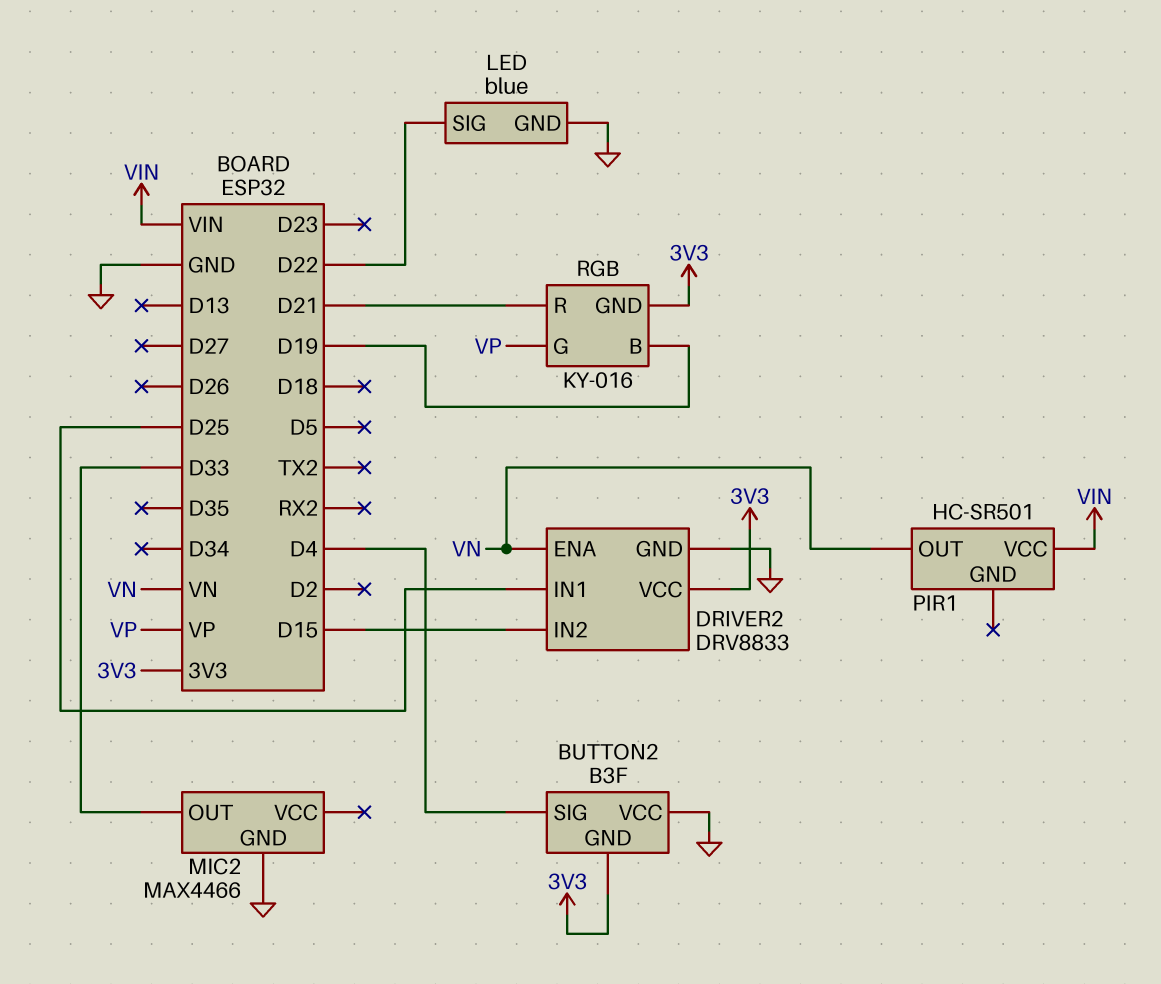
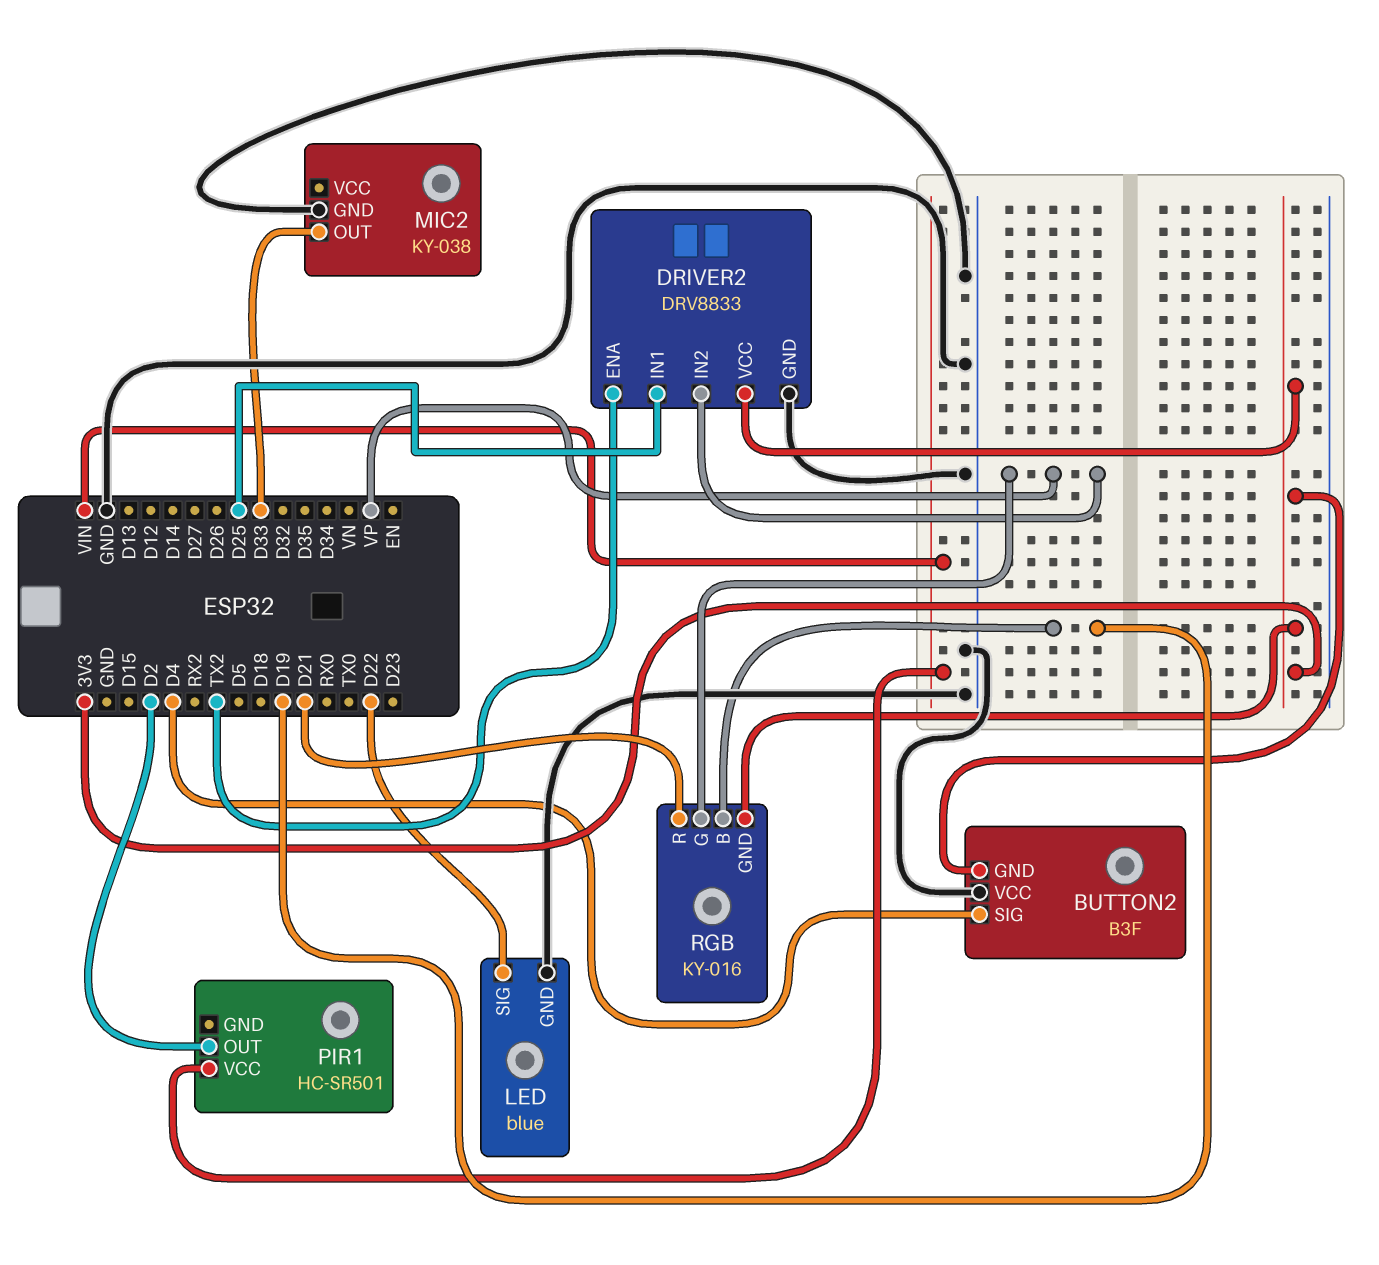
DRIVER2 pin ENA: VN -> TX2
DRIVER2 pin IN2: D15 -> VP
MIC2: MAX4466 -> KY-038
PIR1 pin OUT: VN -> D2

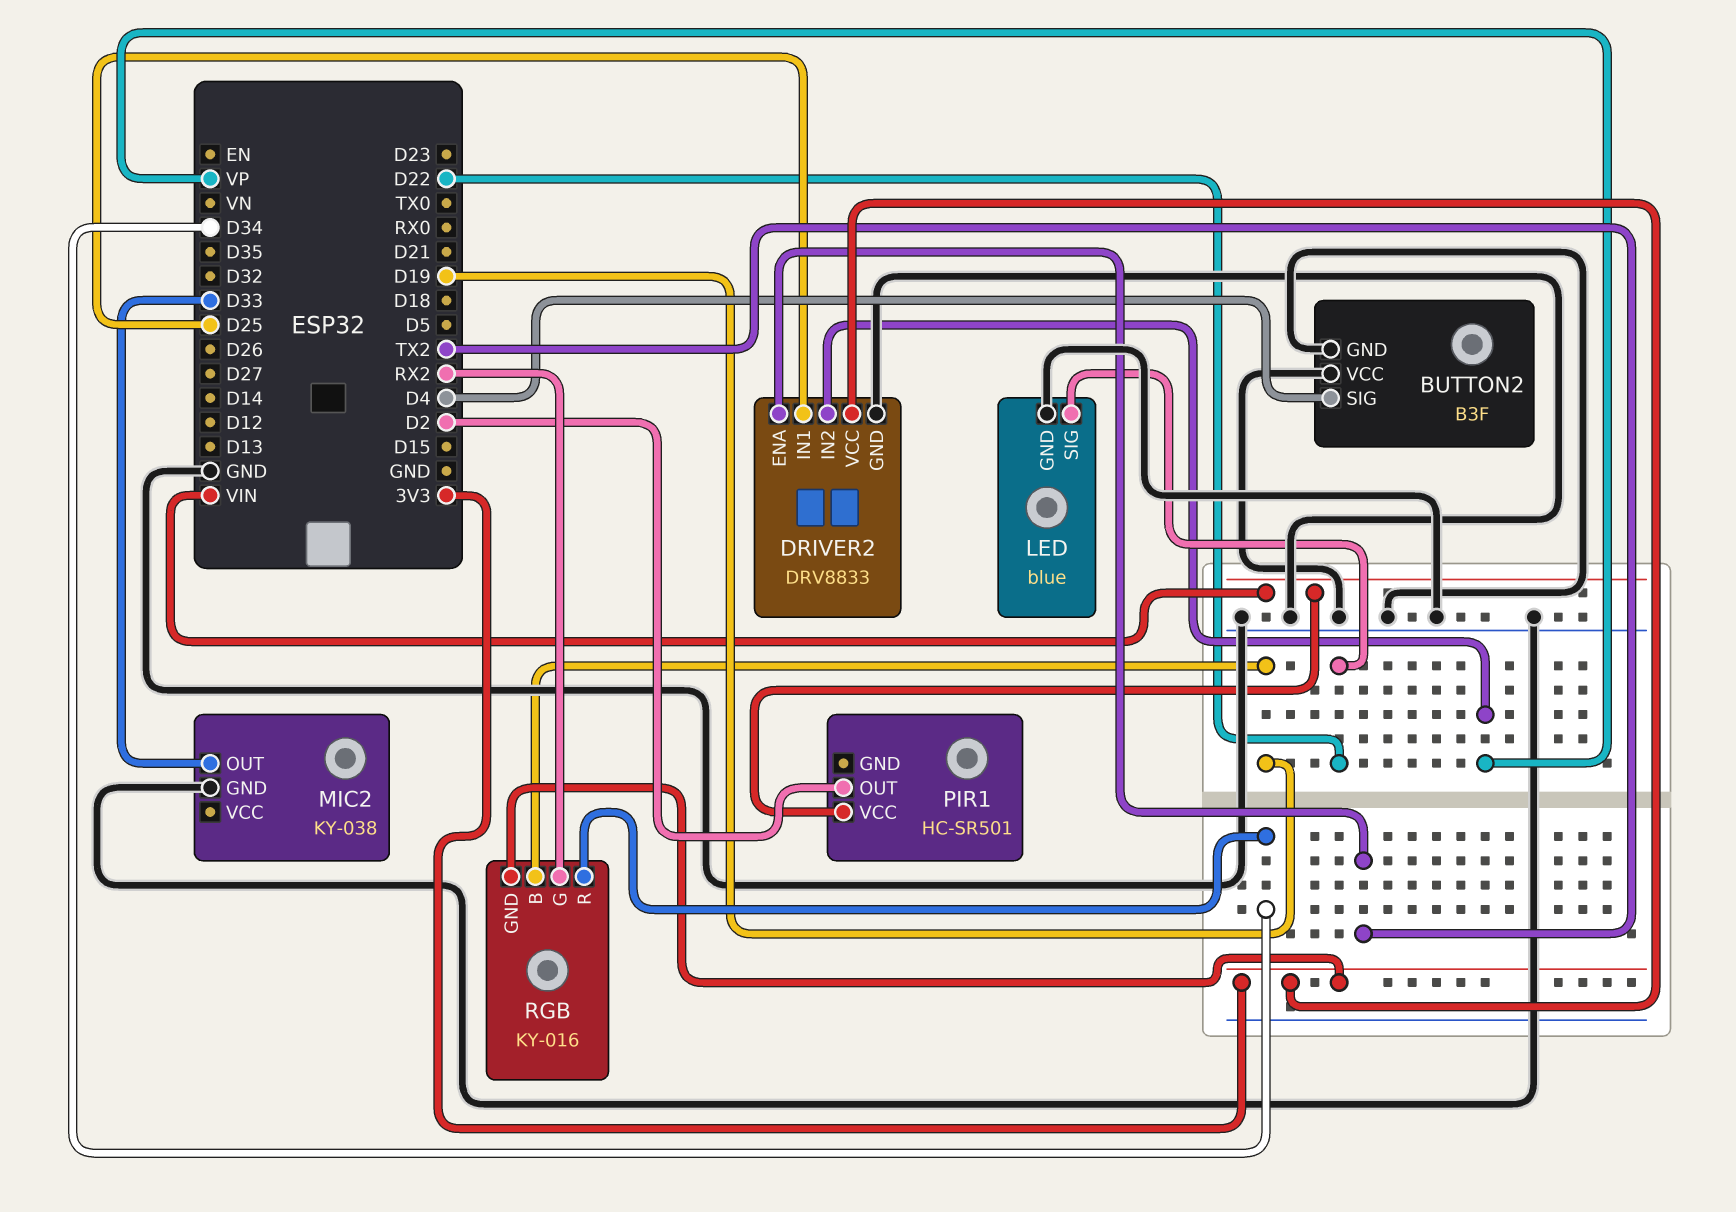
BUTTON2 pin GND: 3V3 -> GND
RGB pin G: VP -> RX2
RGB pin R: D21 -> D34

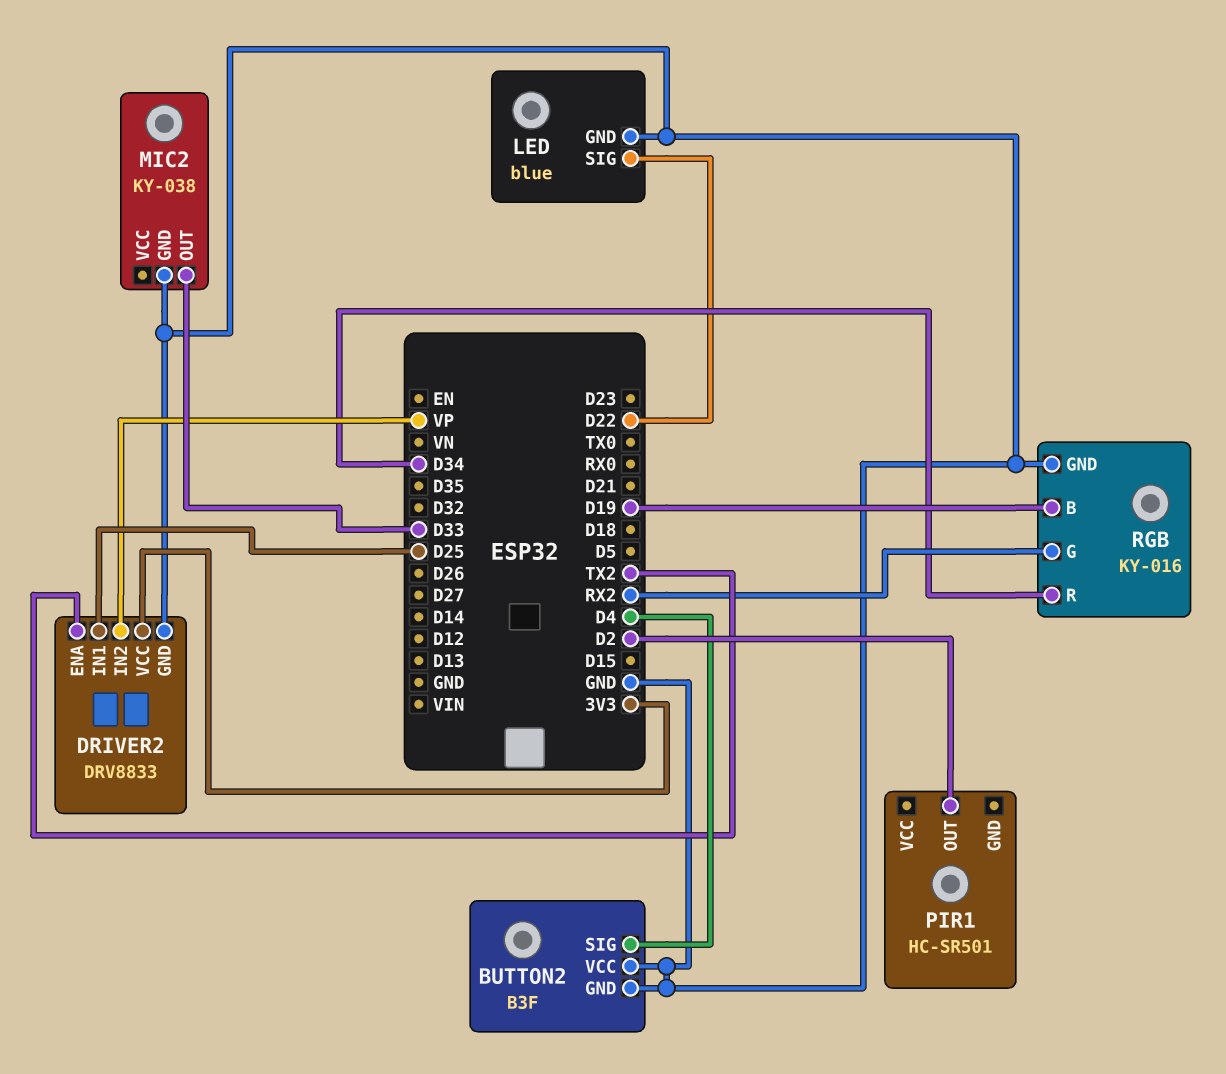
PIR1 pin VCC: VIN -> none
RGB pin GND: 3V3 -> GND

